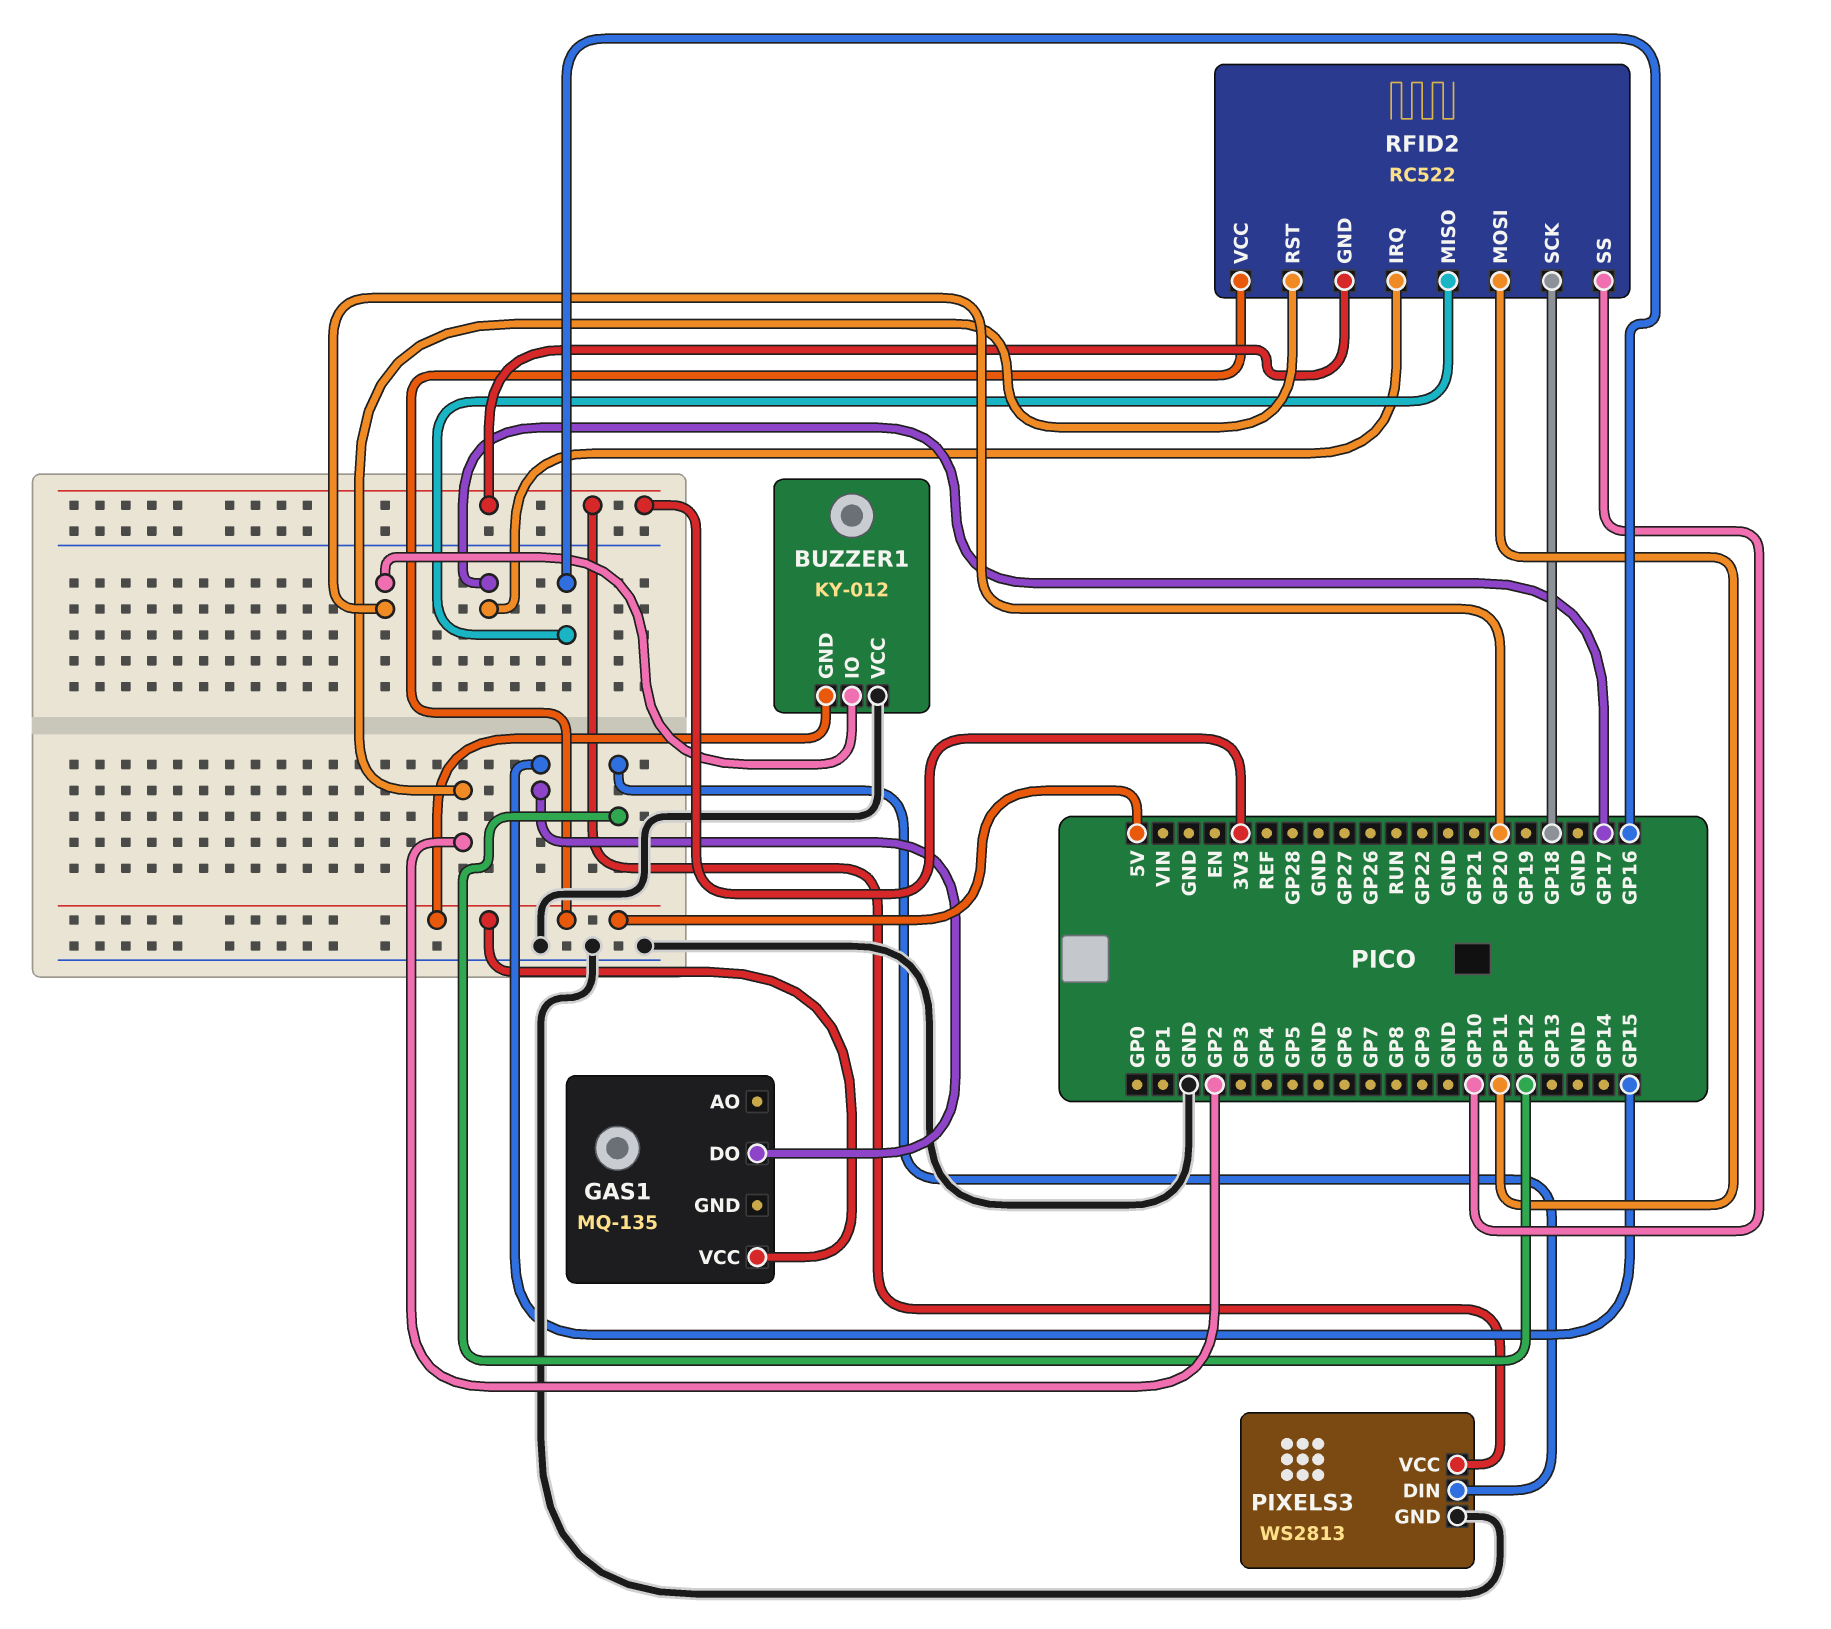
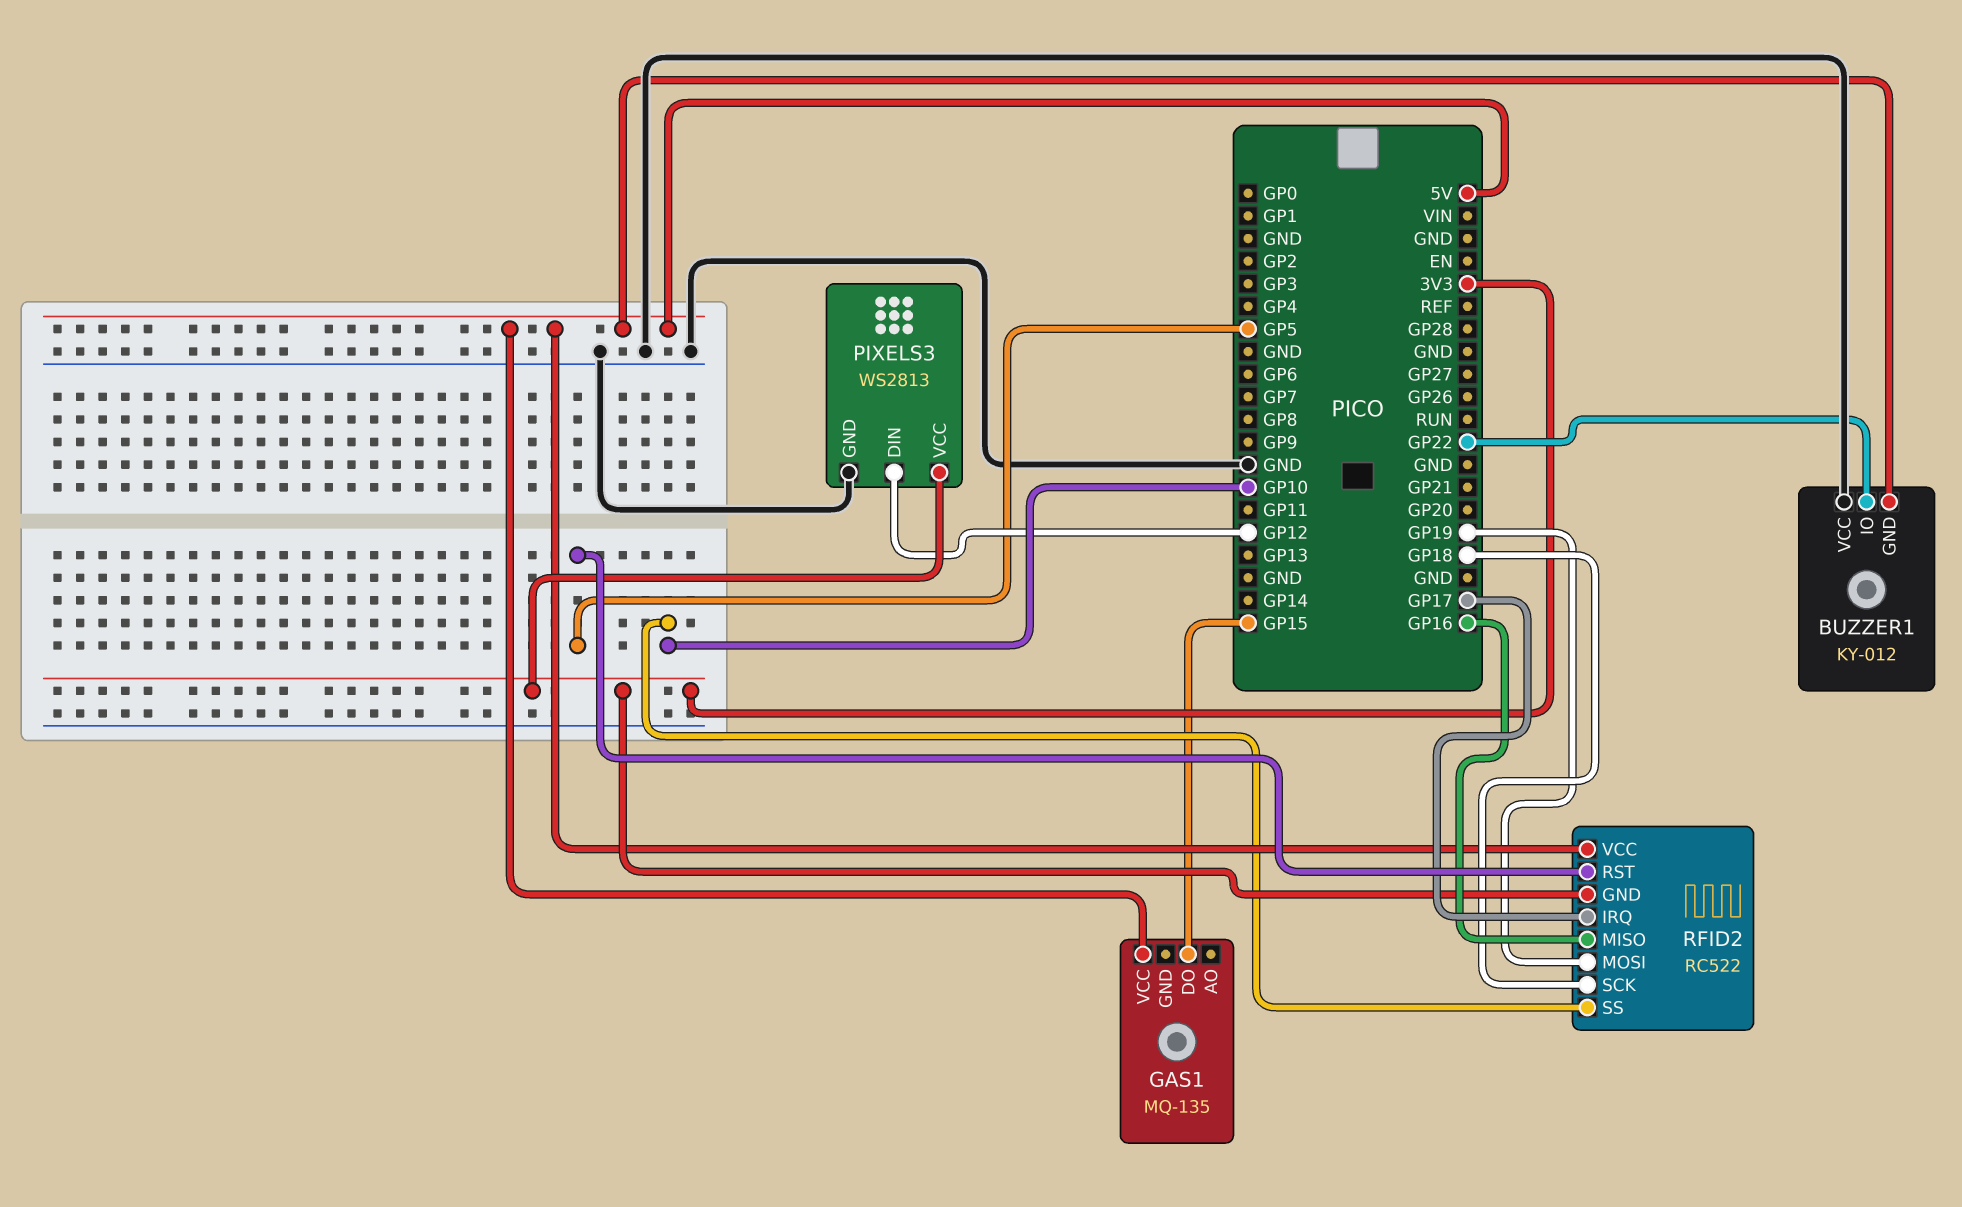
BUZZER1 pin IO: GP20 -> GP22
RFID2 pin MOSI: GP11 -> GP19
RFID2 pin RST: GP2 -> GP5

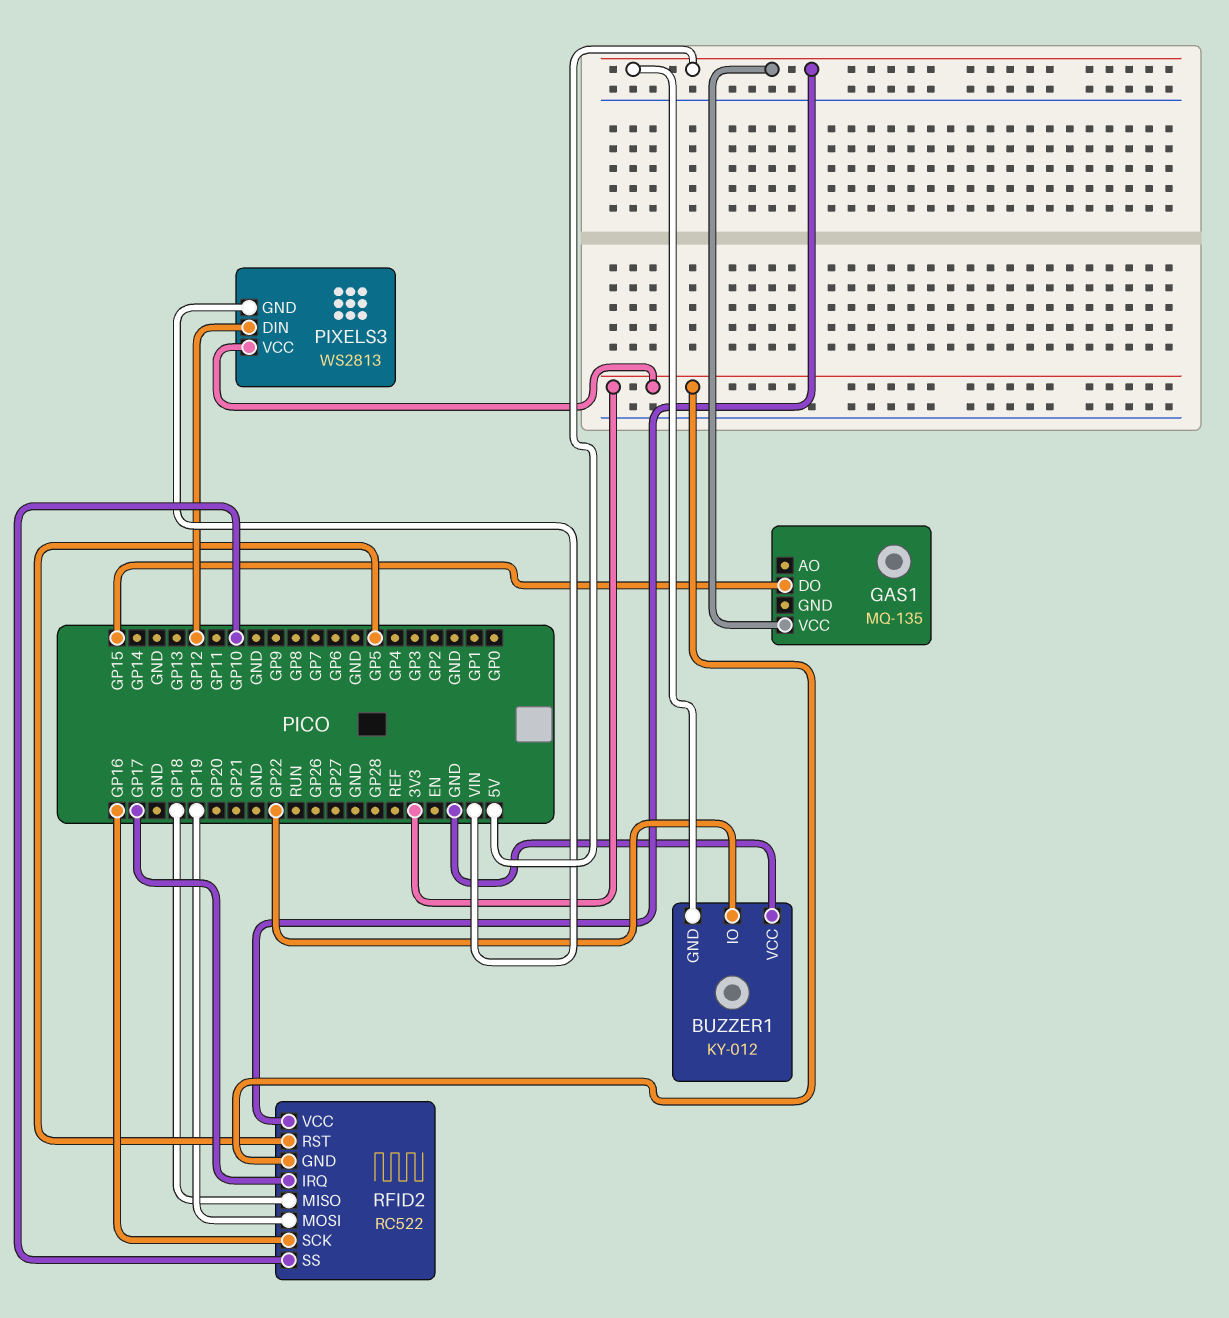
PIXELS3 pin GND: GND -> VIN
RFID2 pin MISO: GP16 -> GP18
RFID2 pin SCK: GP18 -> GP16

